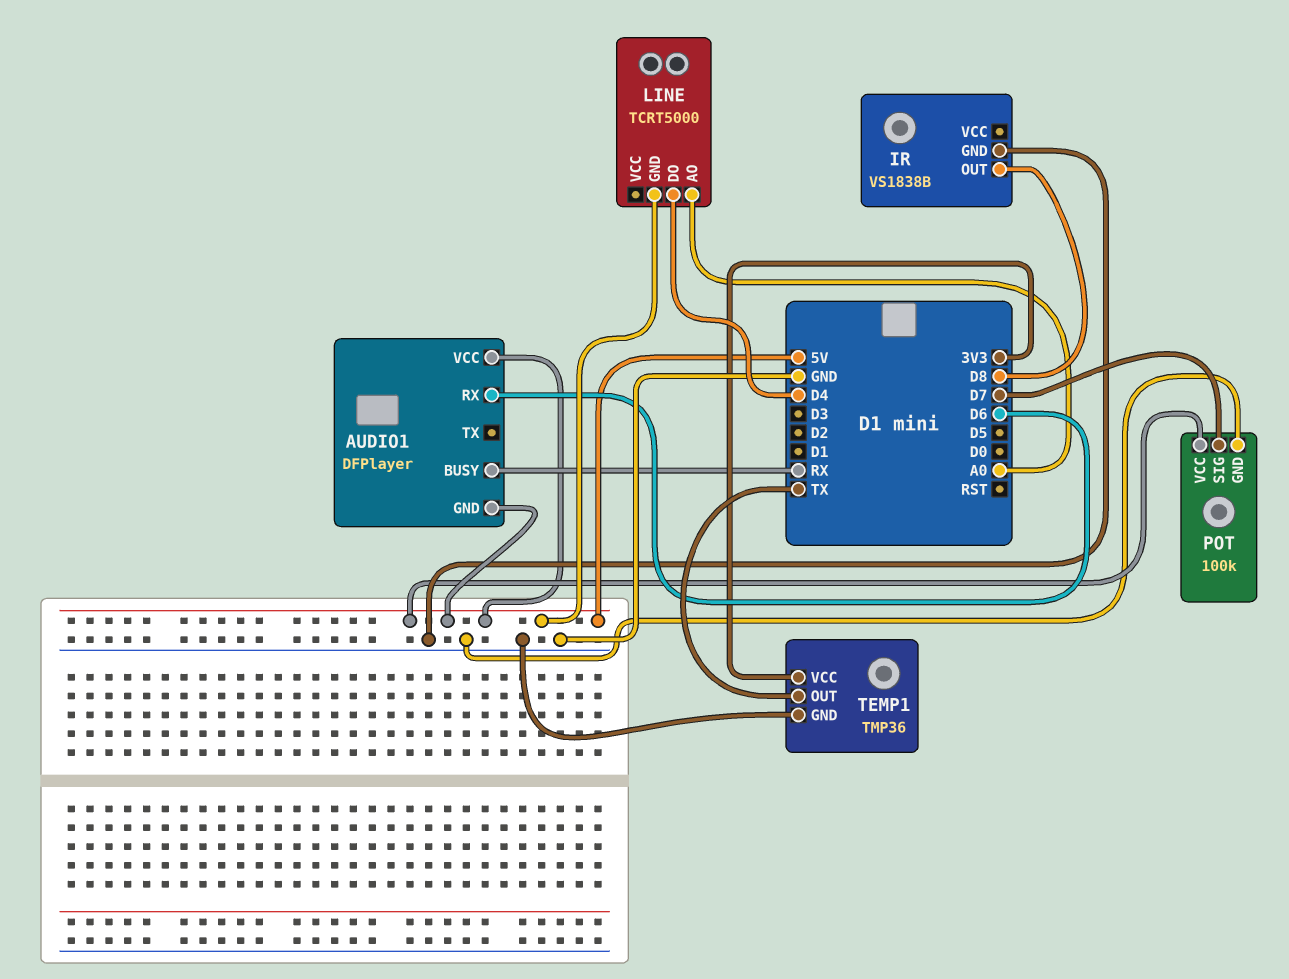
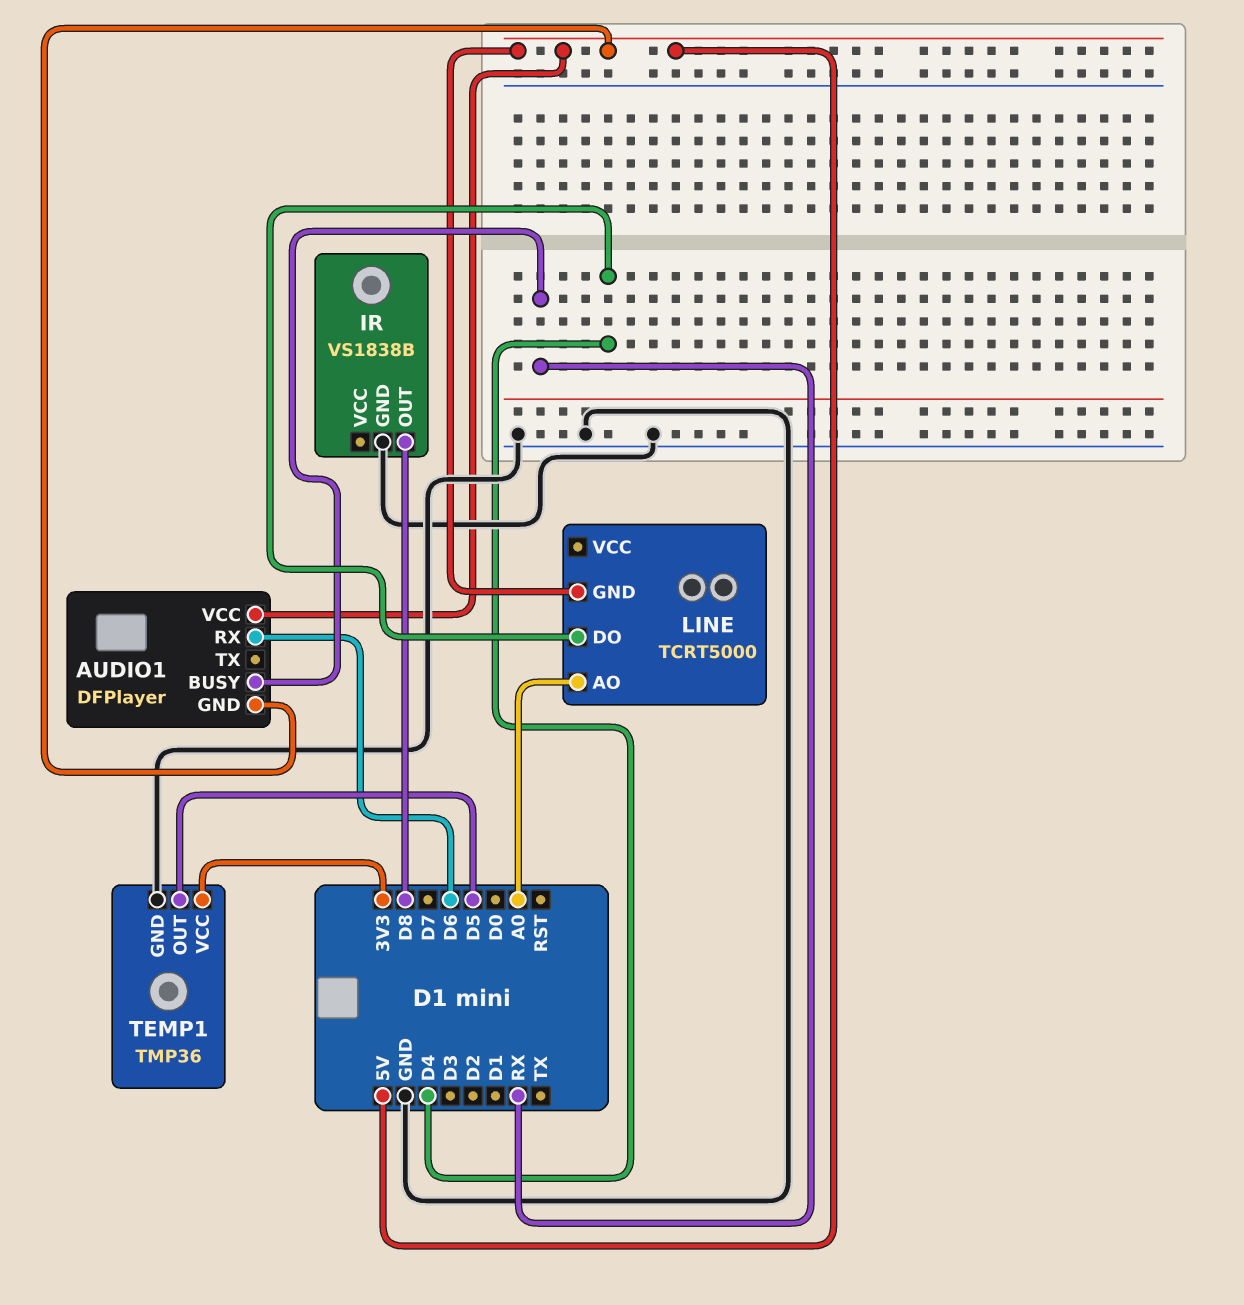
POT: 100k -> none
POT pin GND: GND -> none
POT pin SIG: D7 -> none
POT pin VCC: 5V -> none
TEMP1 pin OUT: TX -> D5

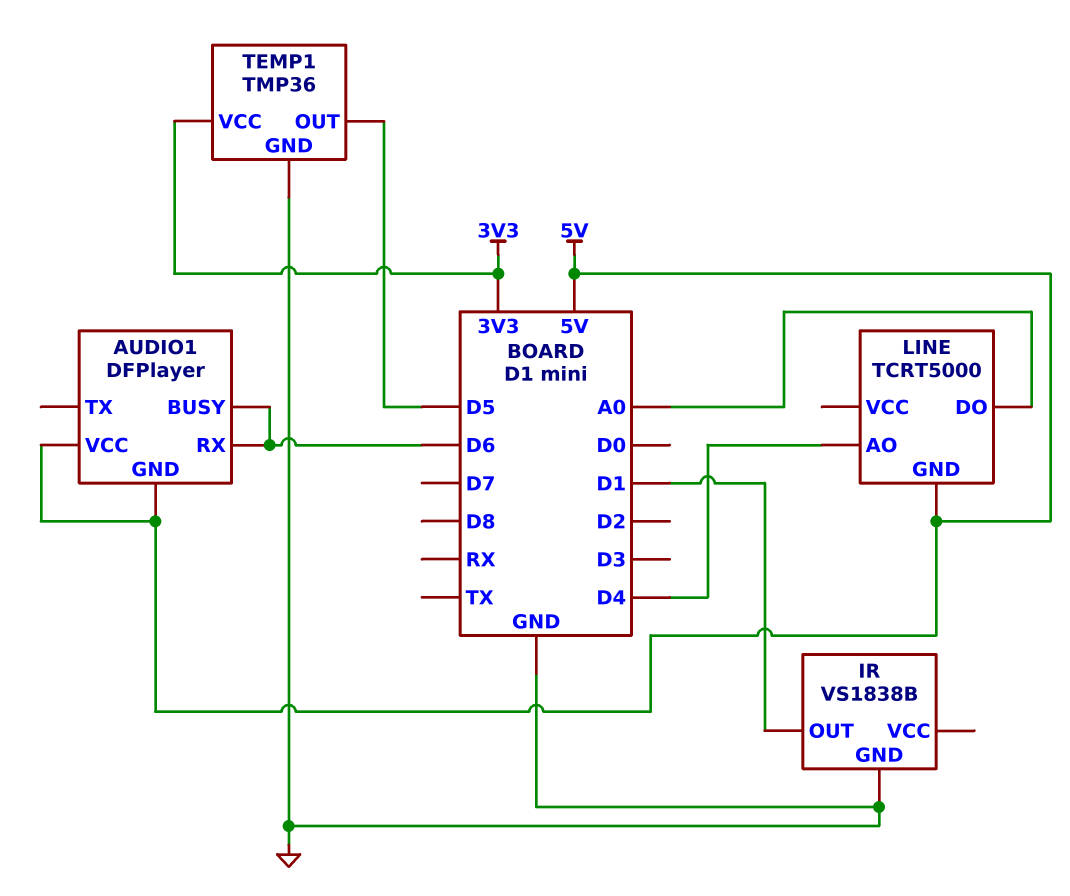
AUDIO1 pin BUSY: RX -> D6
IR pin OUT: D8 -> D1
LINE pin AO: A0 -> D4
LINE pin DO: D4 -> A0

